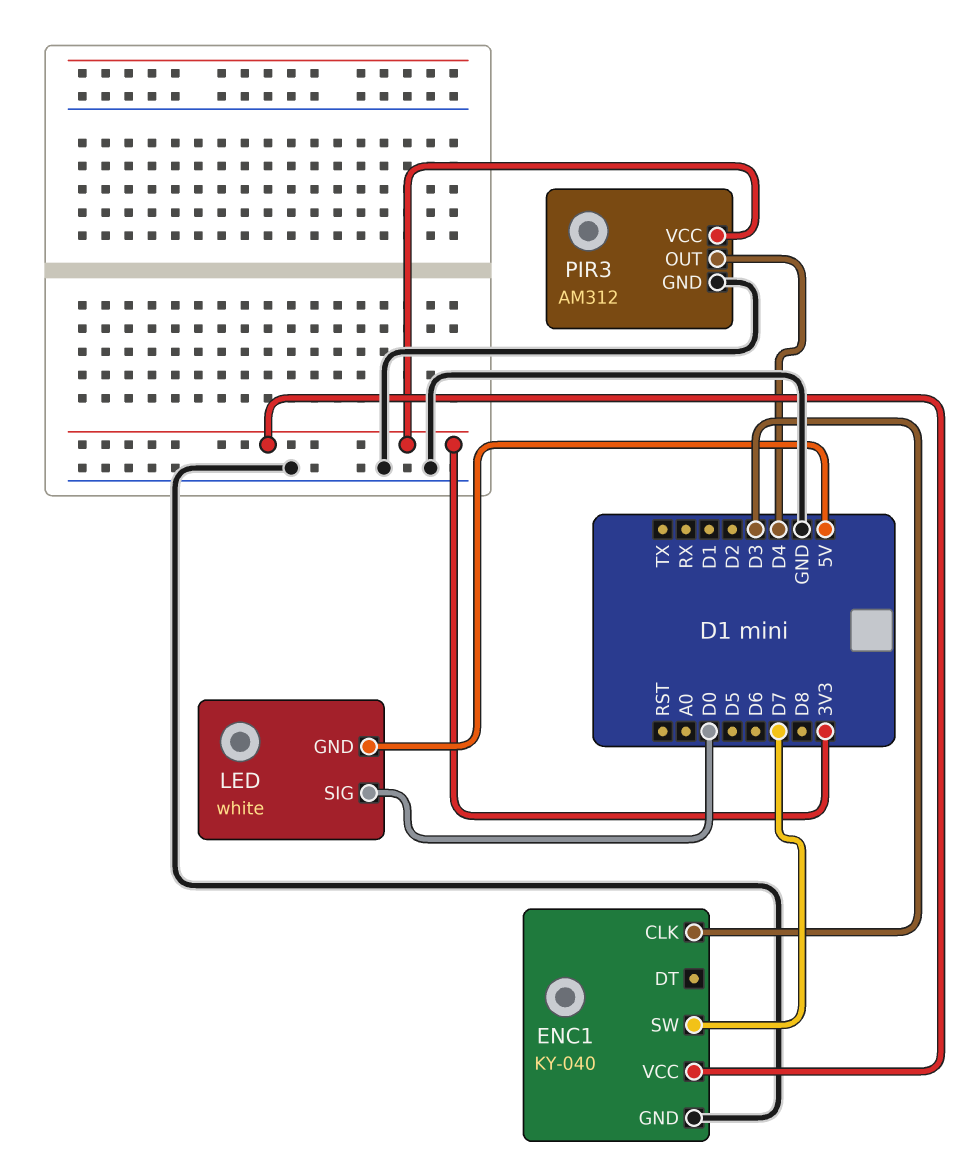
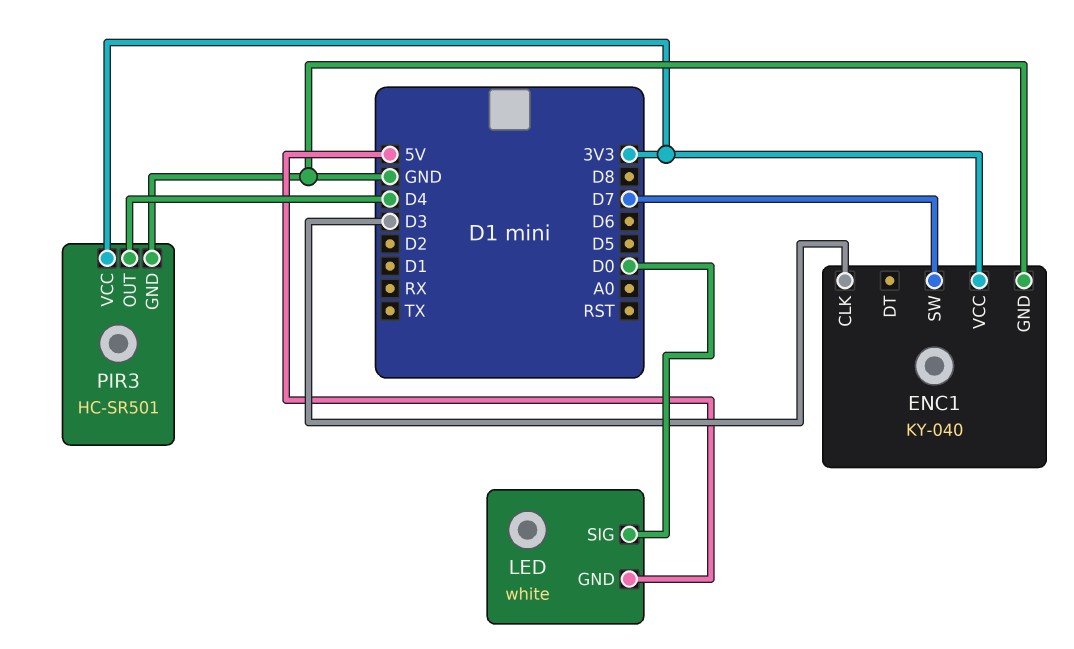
PIR3: AM312 -> HC-SR501

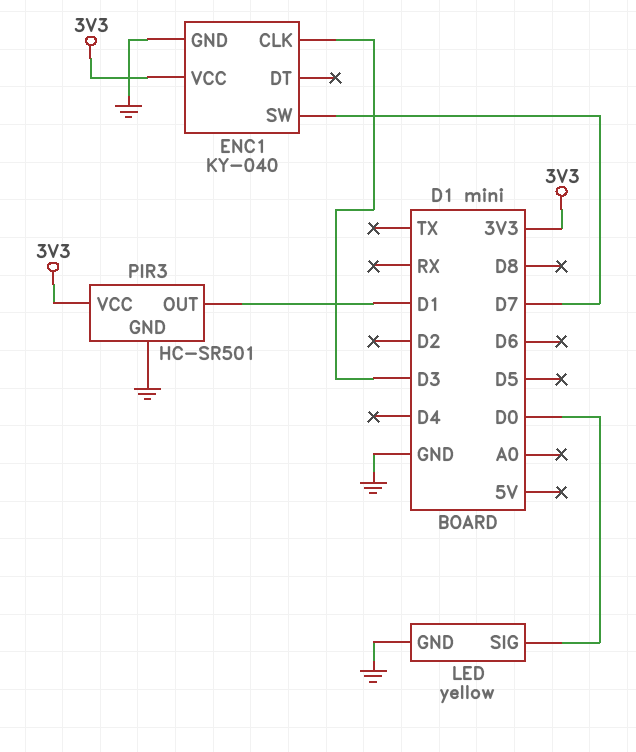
LED: white -> yellow
LED pin GND: 5V -> GND
PIR3 pin OUT: D4 -> D1

